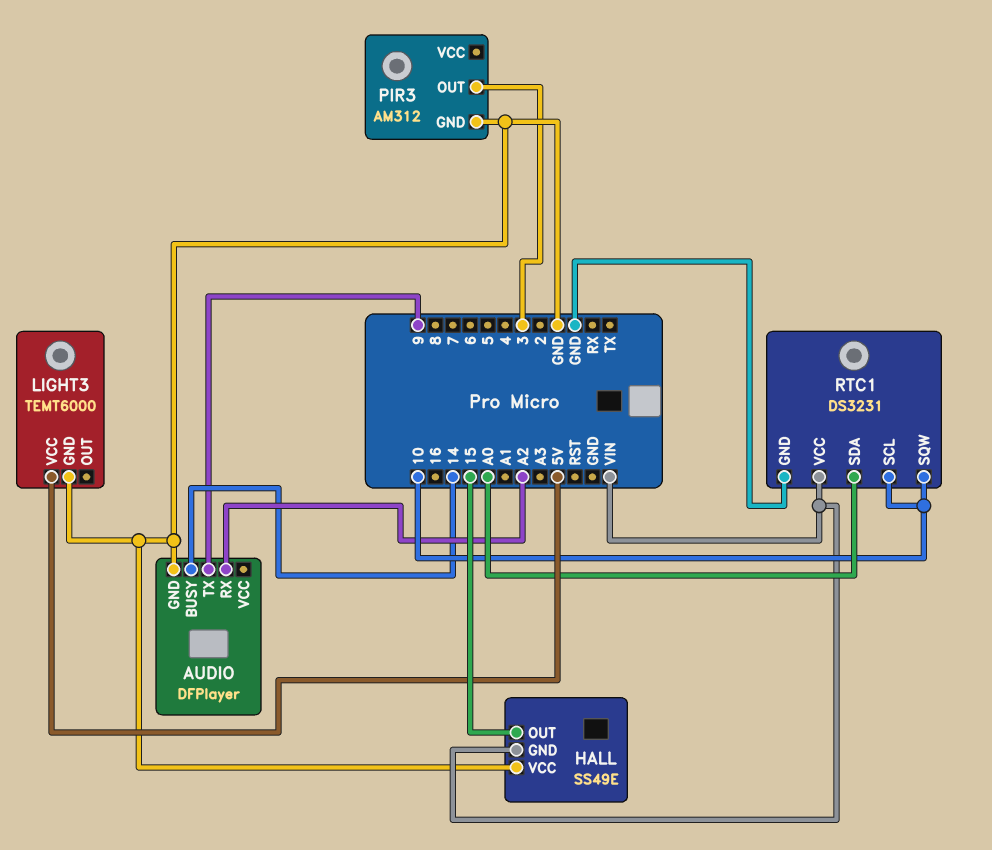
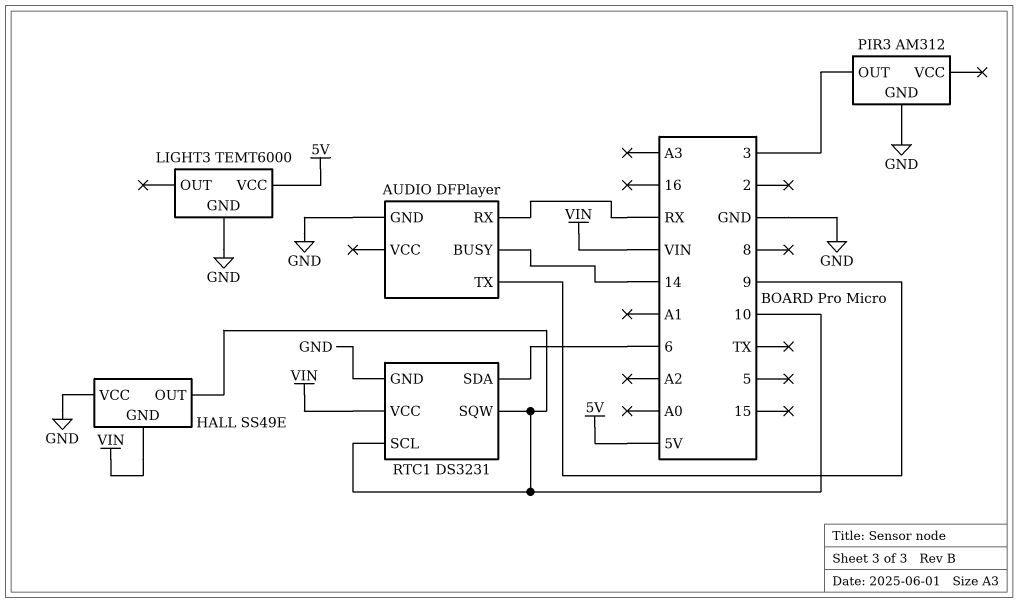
AUDIO pin RX: A2 -> RX
HALL pin OUT: 15 -> 10
RTC1 pin SDA: A0 -> 6

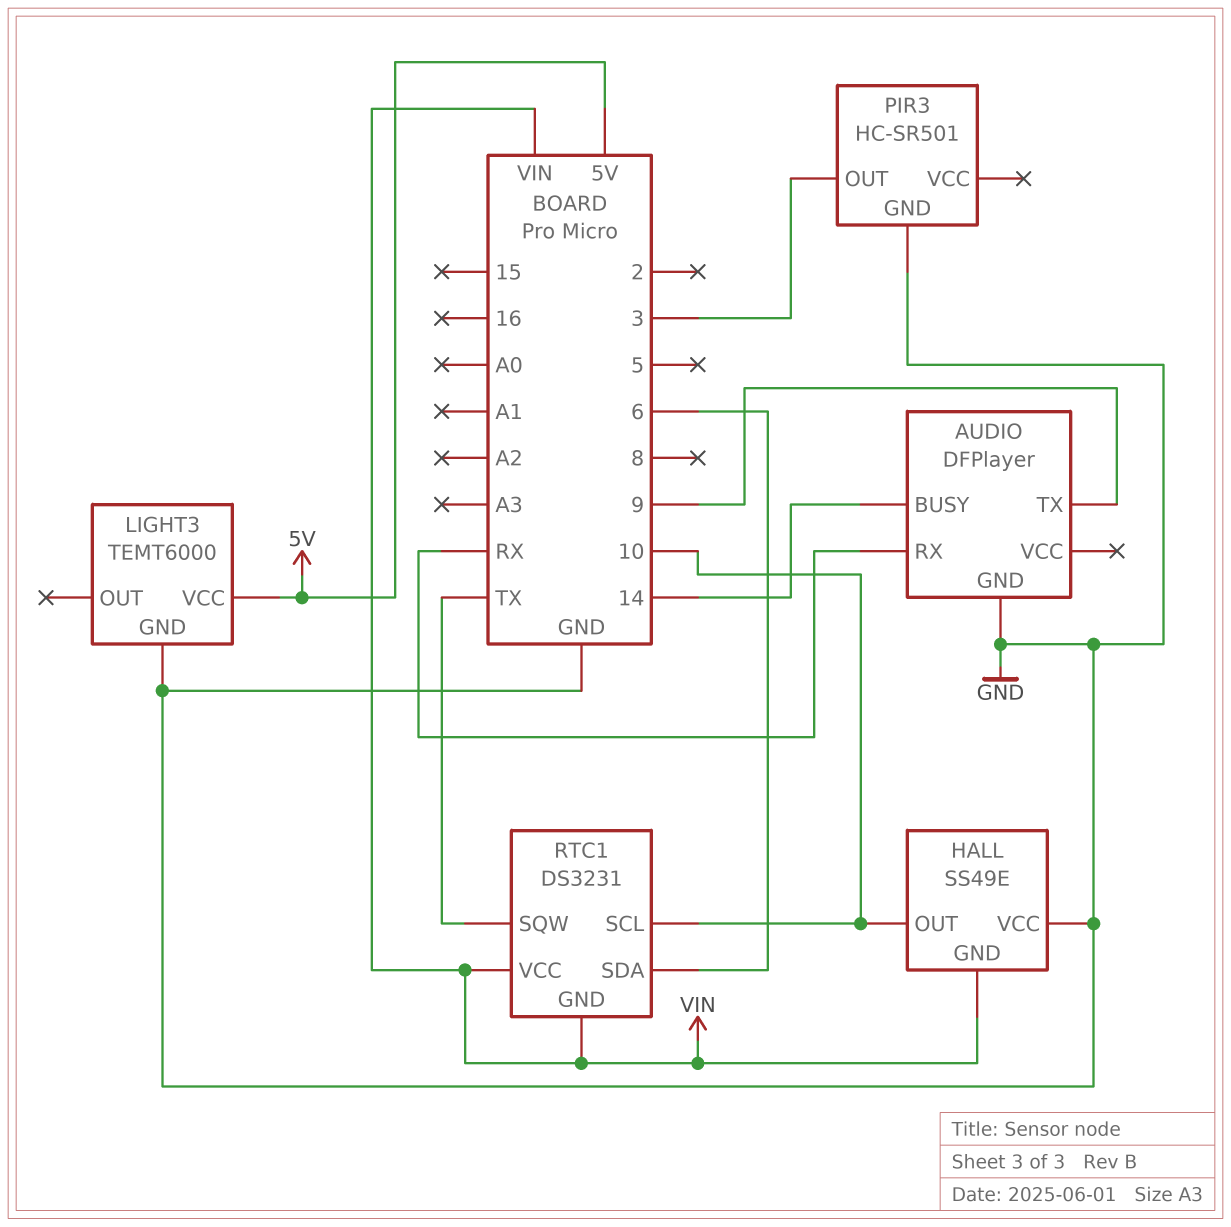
PIR3: AM312 -> HC-SR501
RTC1 pin GND: GND -> VIN
RTC1 pin SQW: 10 -> TX

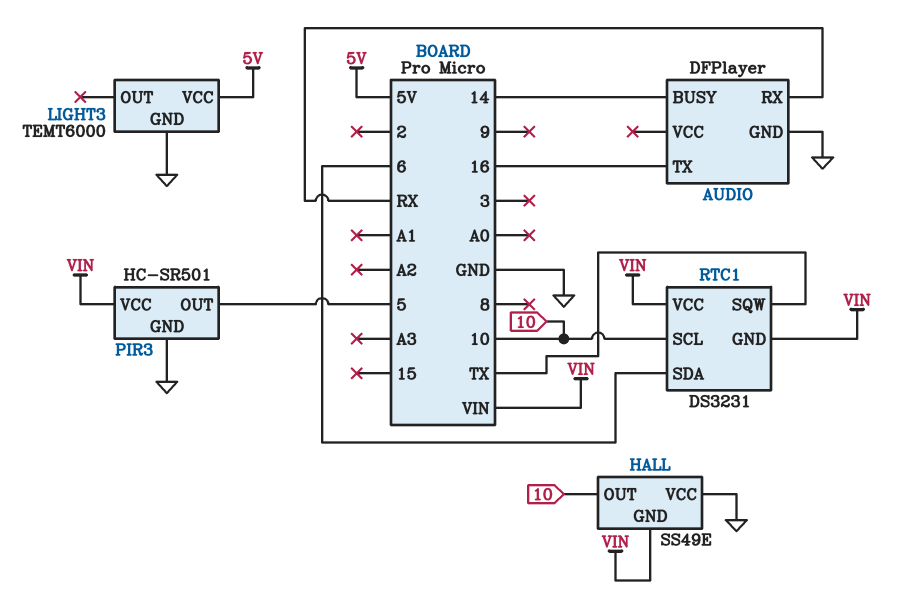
AUDIO pin TX: 9 -> 16
PIR3 pin OUT: 3 -> 5
PIR3 pin VCC: none -> VIN

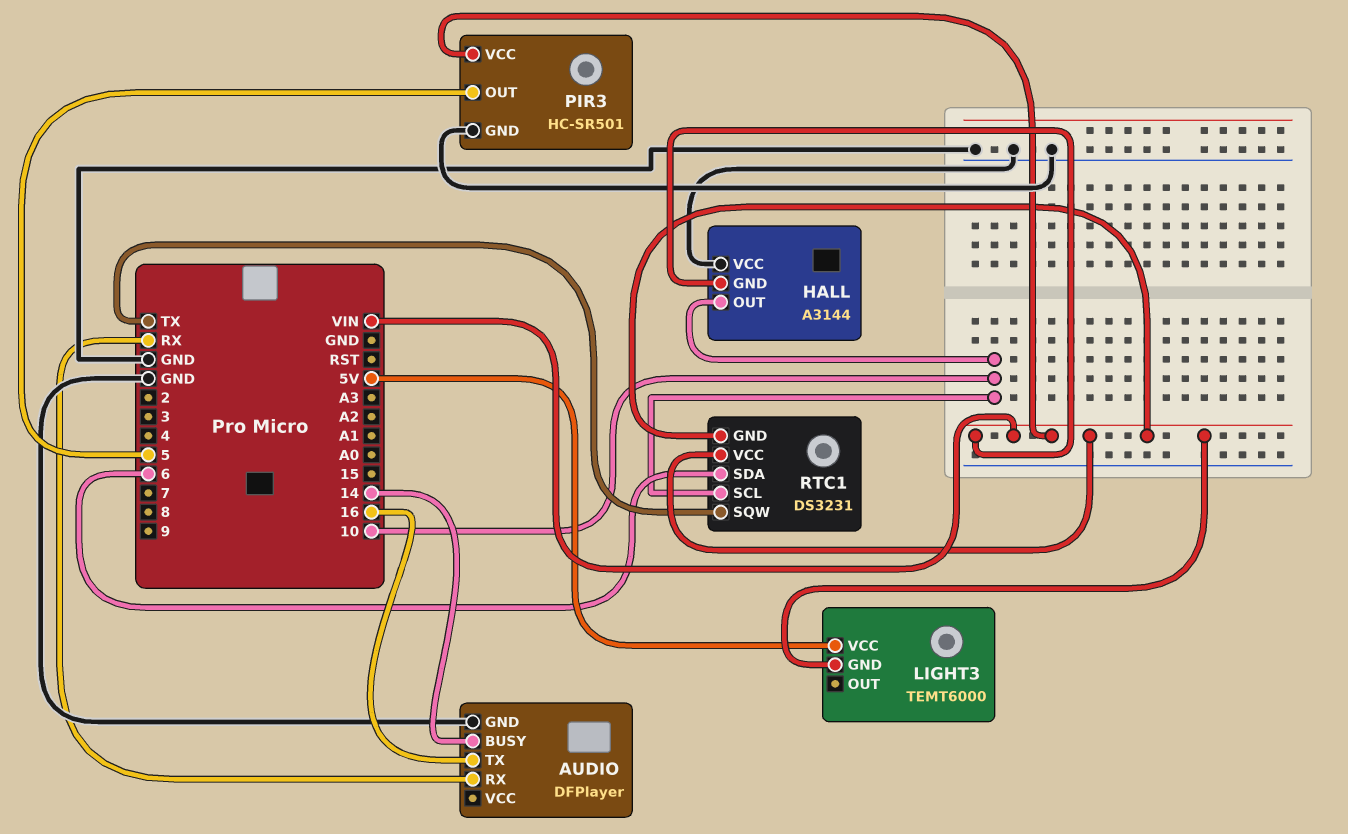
HALL: SS49E -> A3144
LIGHT3 pin GND: GND -> VIN

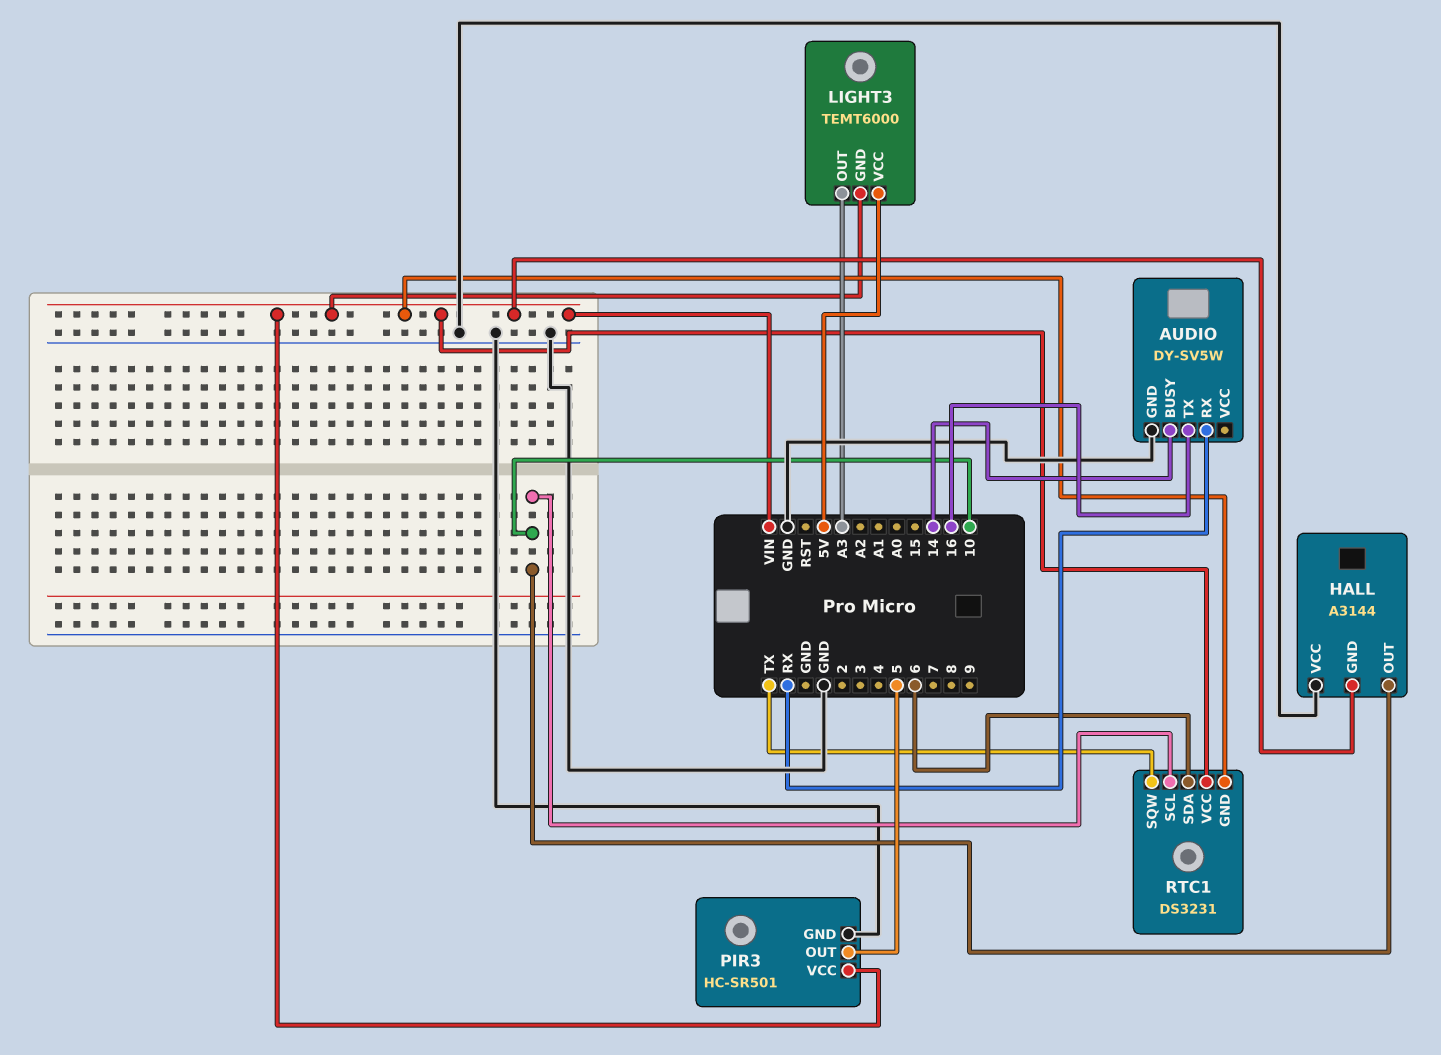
AUDIO: DFPlayer -> DY-SV5W
LIGHT3 pin OUT: none -> A3

